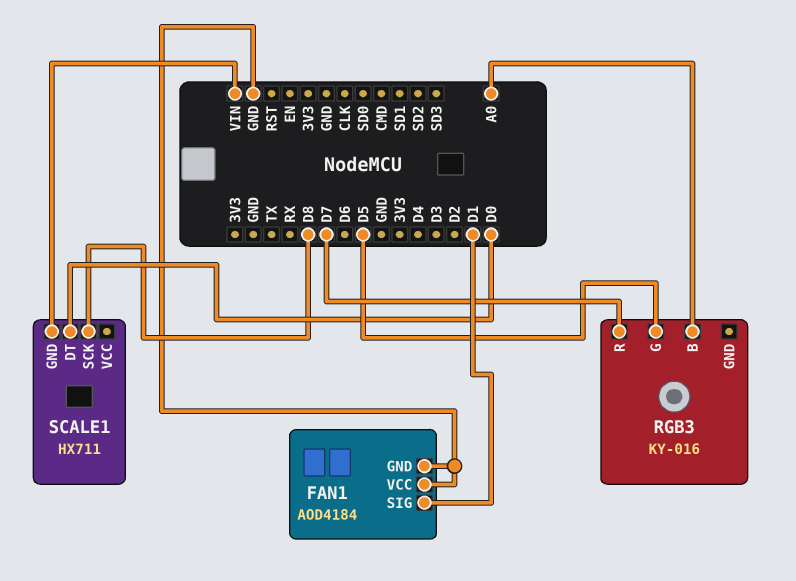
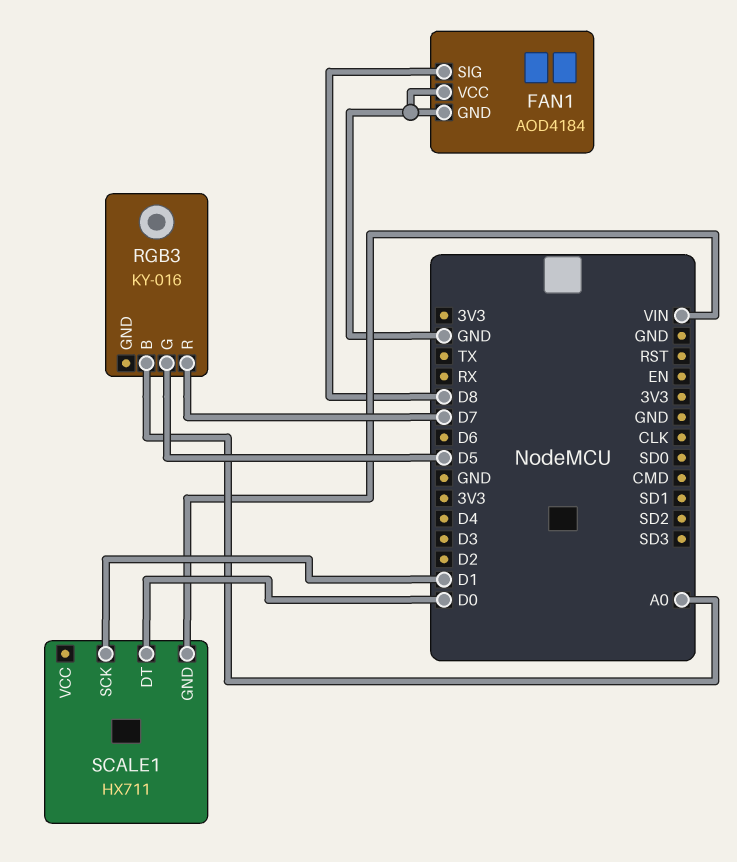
FAN1 pin SIG: D1 -> D8
SCALE1 pin SCK: D8 -> D1

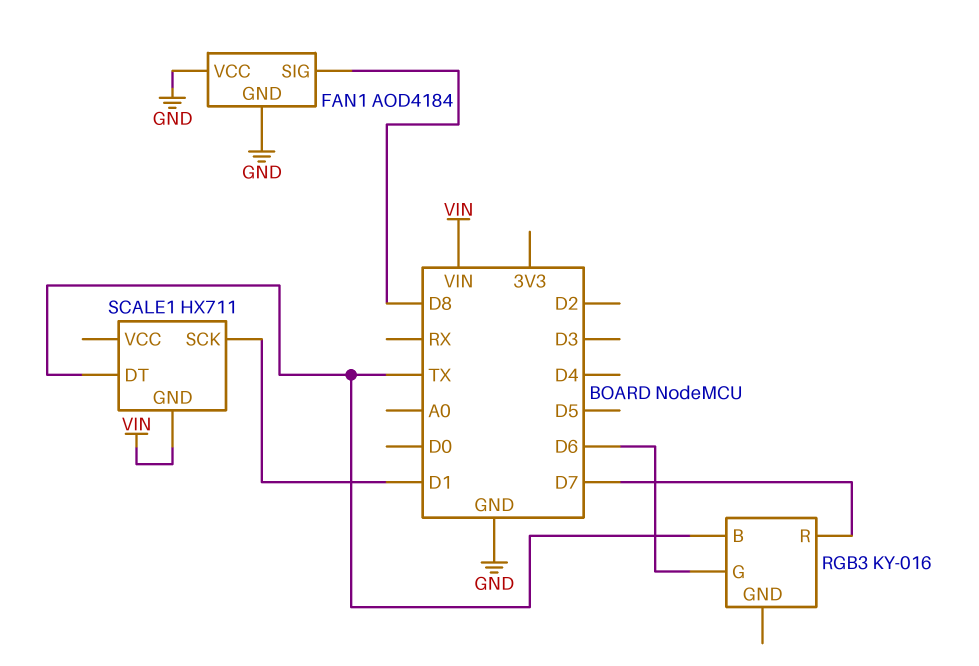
RGB3 pin B: A0 -> TX
RGB3 pin G: D5 -> D6
SCALE1 pin DT: D0 -> TX

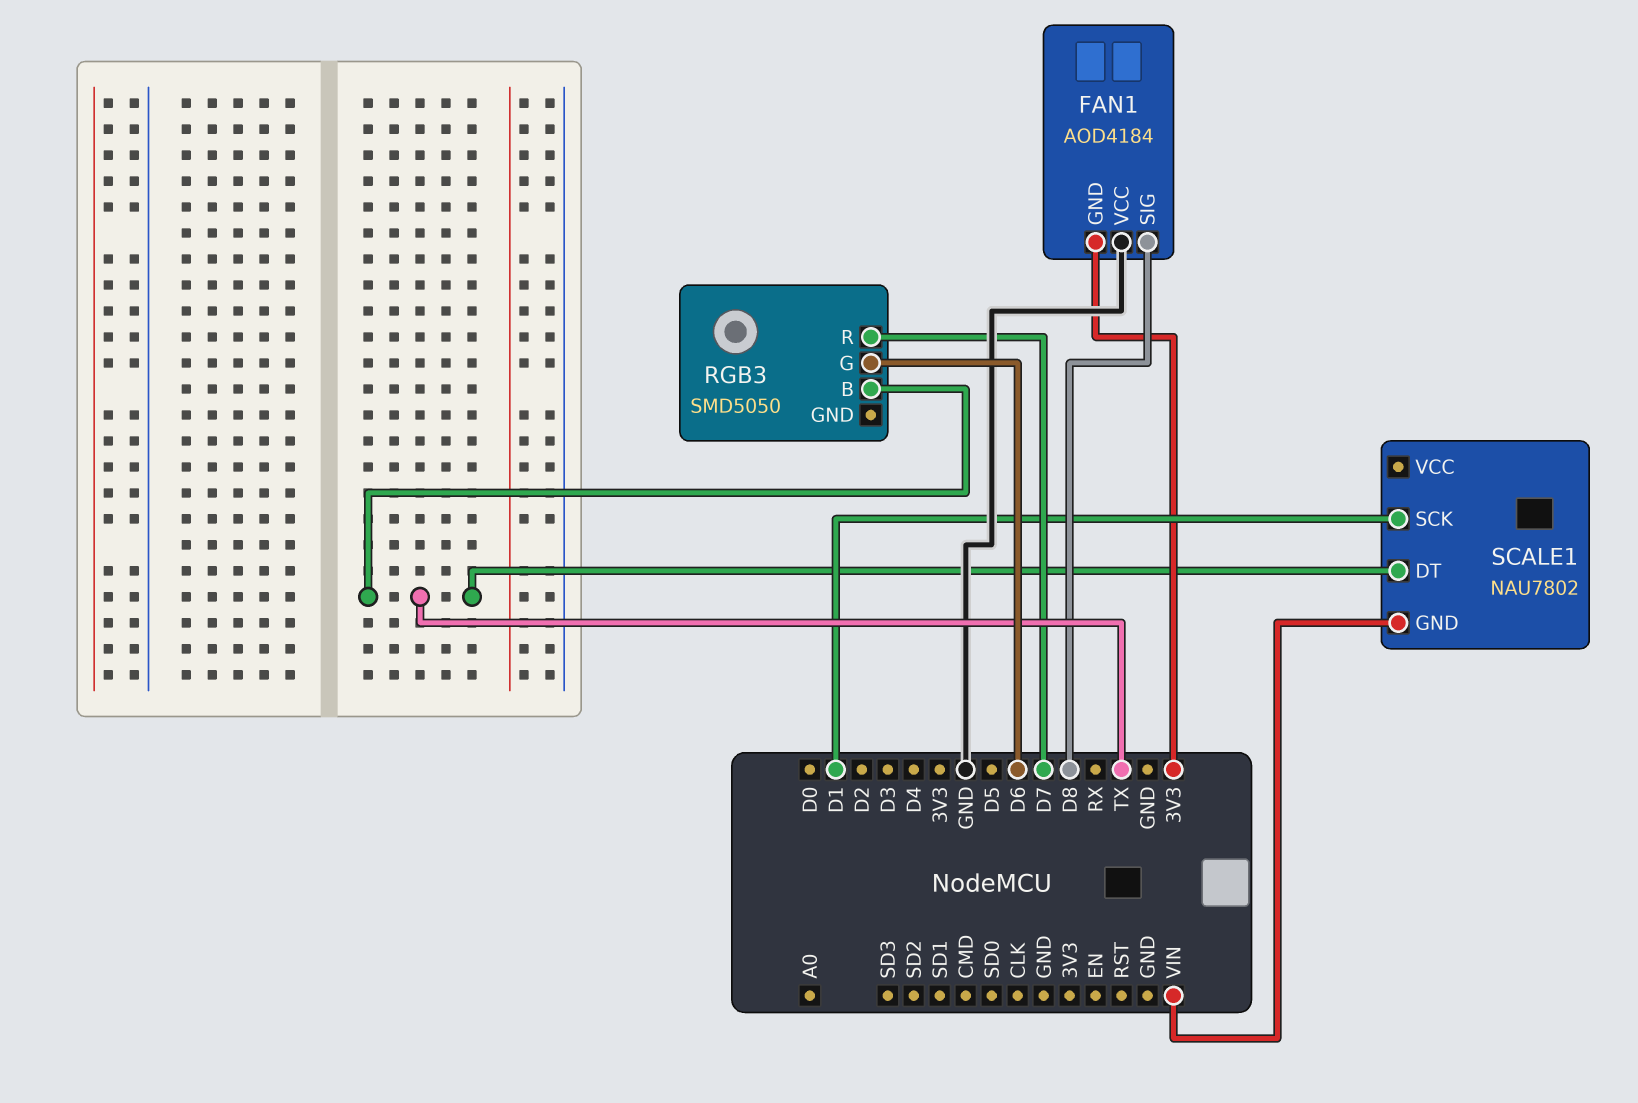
FAN1 pin GND: GND -> 3V3
RGB3: KY-016 -> SMD5050
SCALE1: HX711 -> NAU7802

